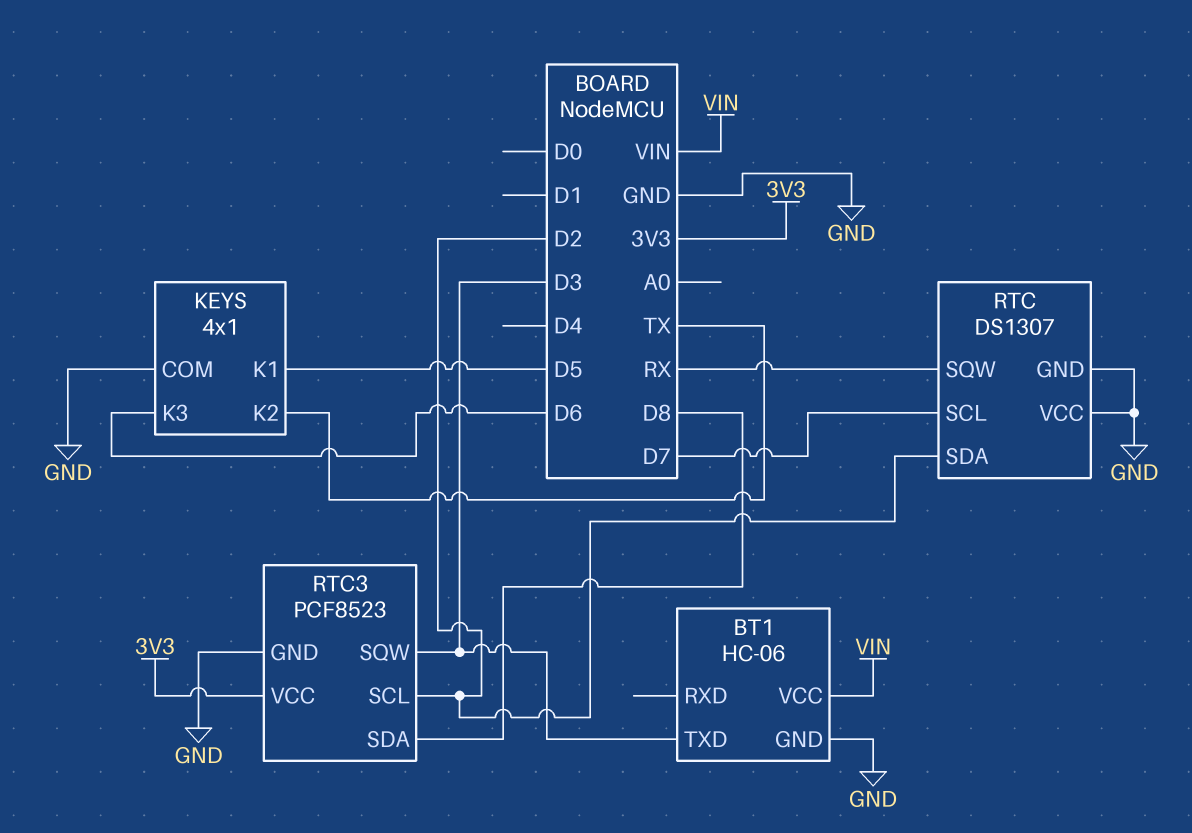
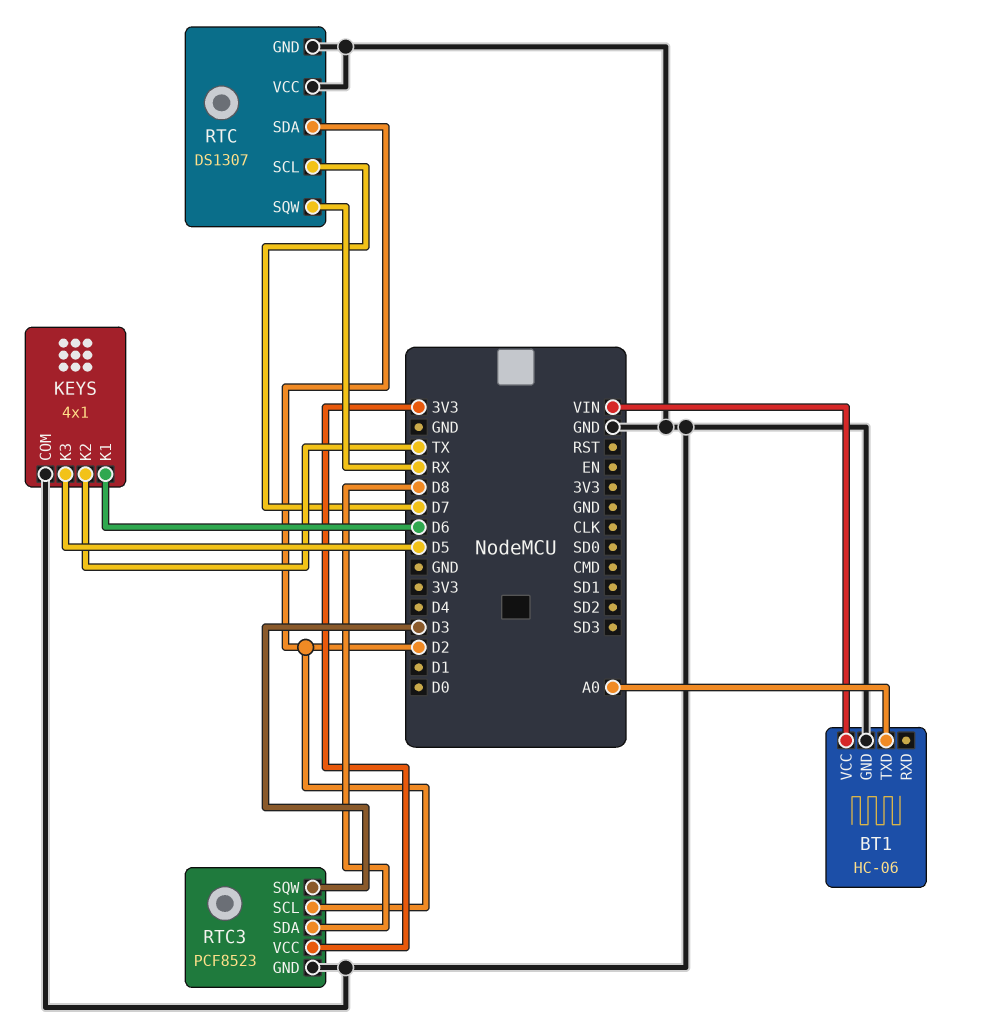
BT1 pin TXD: D3 -> A0
KEYS pin K1: D5 -> D6
KEYS pin K3: D6 -> D5

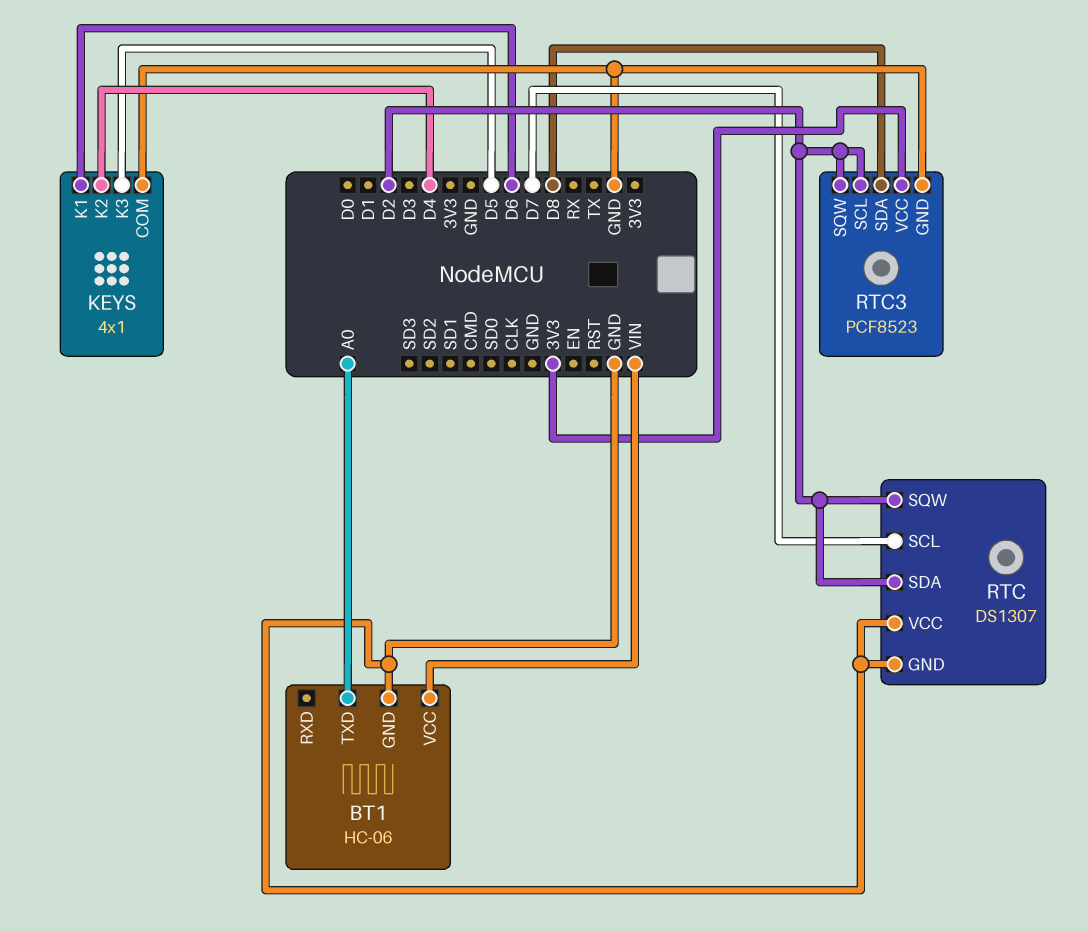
KEYS pin K2: TX -> D4
RTC pin SQW: RX -> D2
RTC3 pin SQW: D3 -> D2

